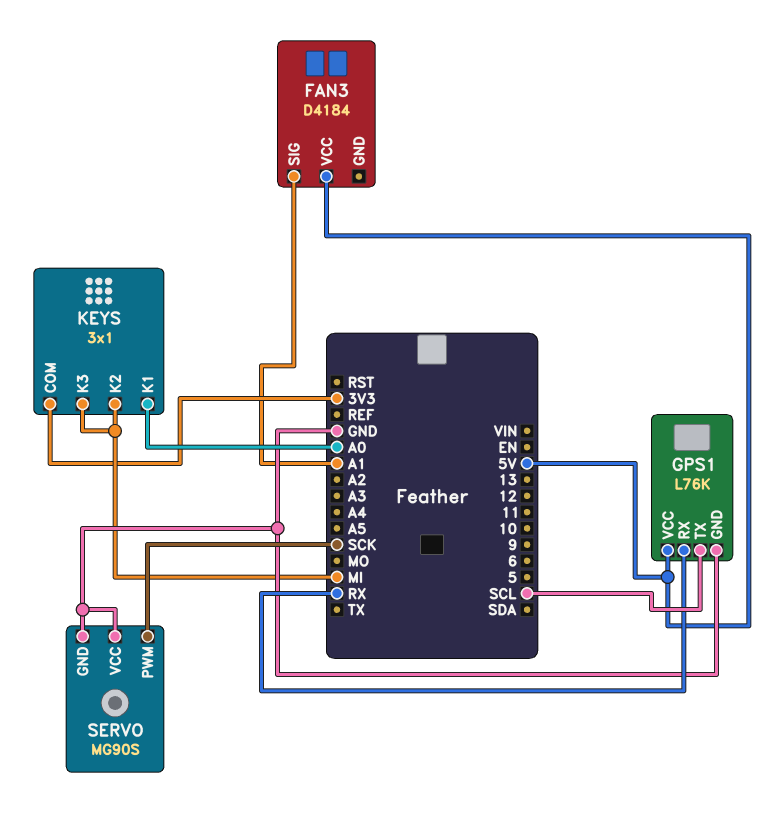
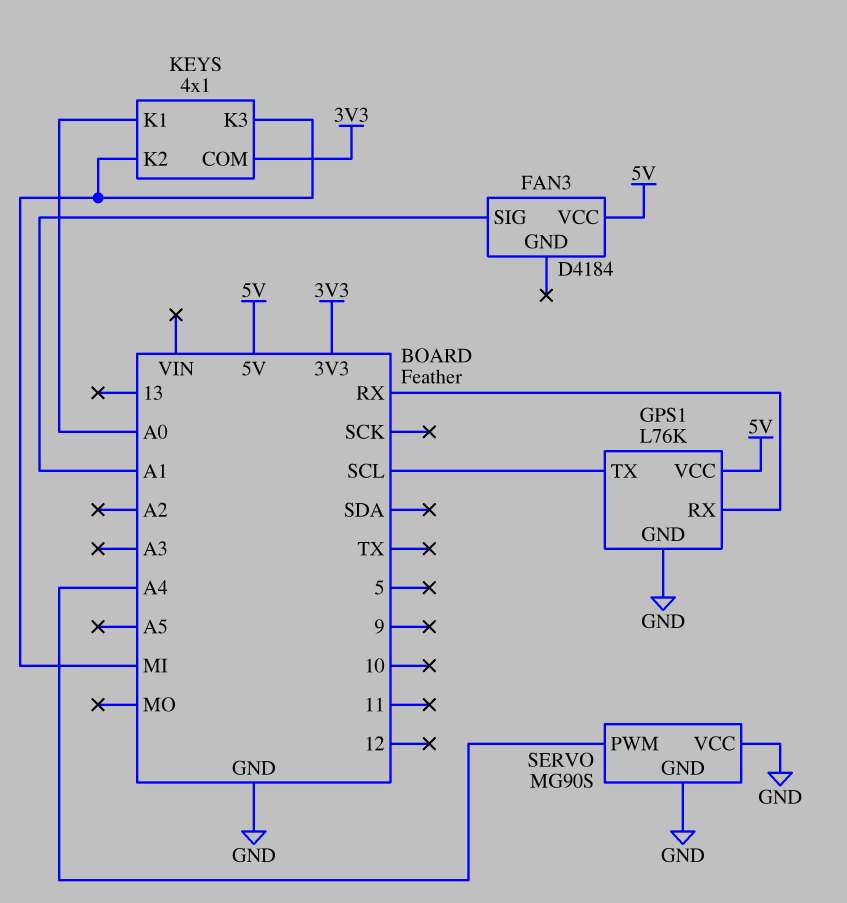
KEYS: 3x1 -> 4x1
SERVO pin PWM: SCK -> A4

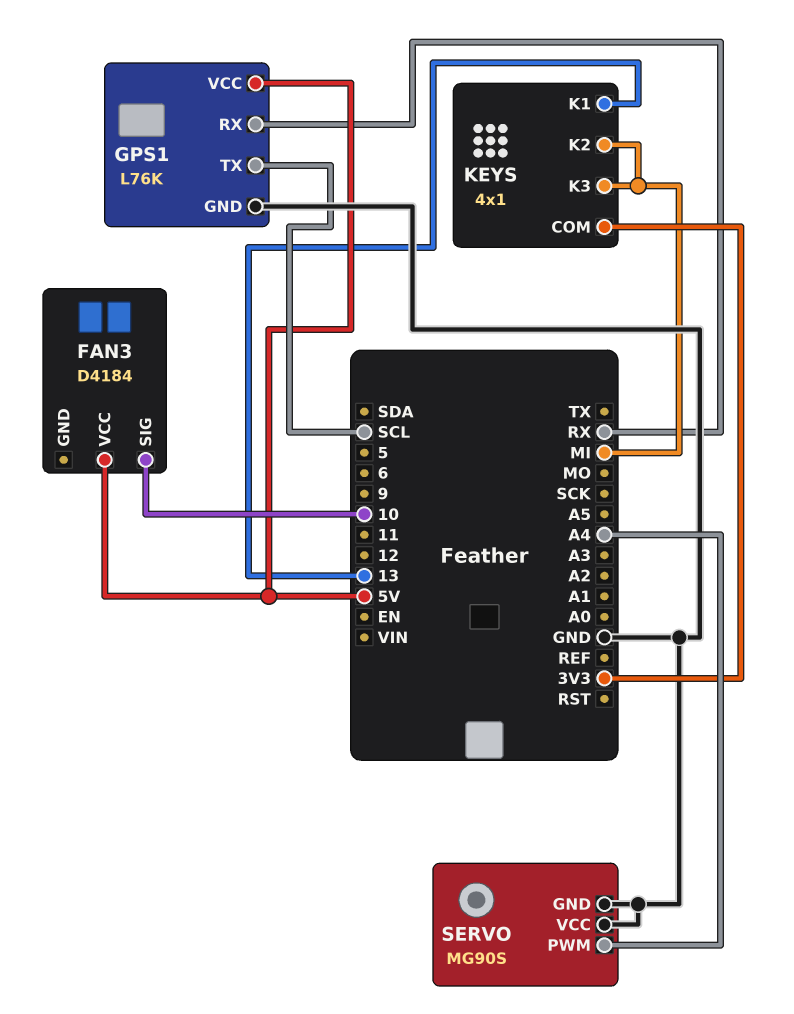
FAN3 pin SIG: A1 -> 10
KEYS pin K1: A0 -> 13

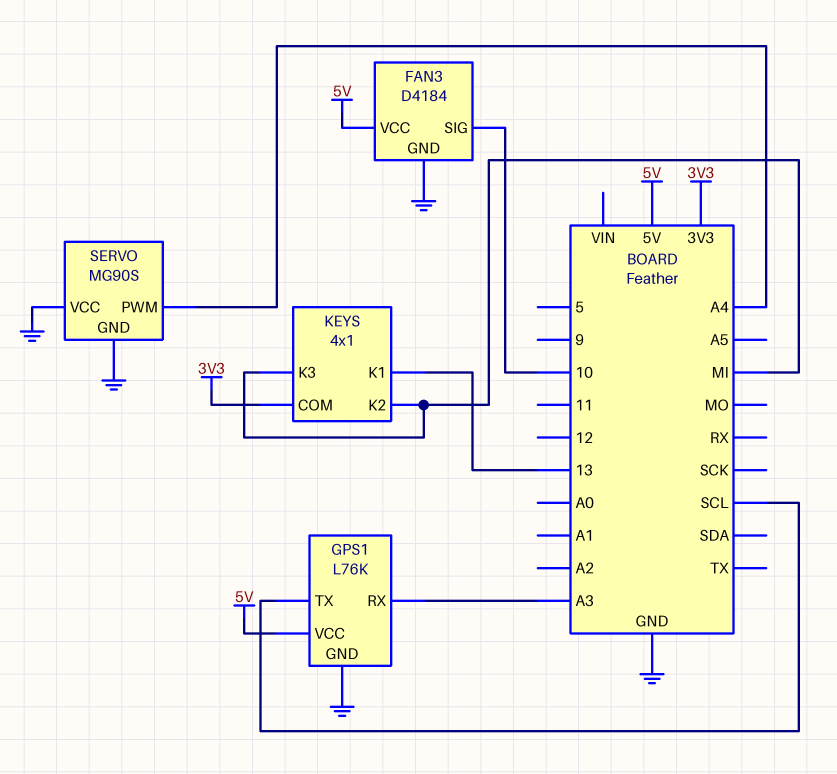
FAN3 pin GND: none -> GND
GPS1 pin RX: RX -> A3

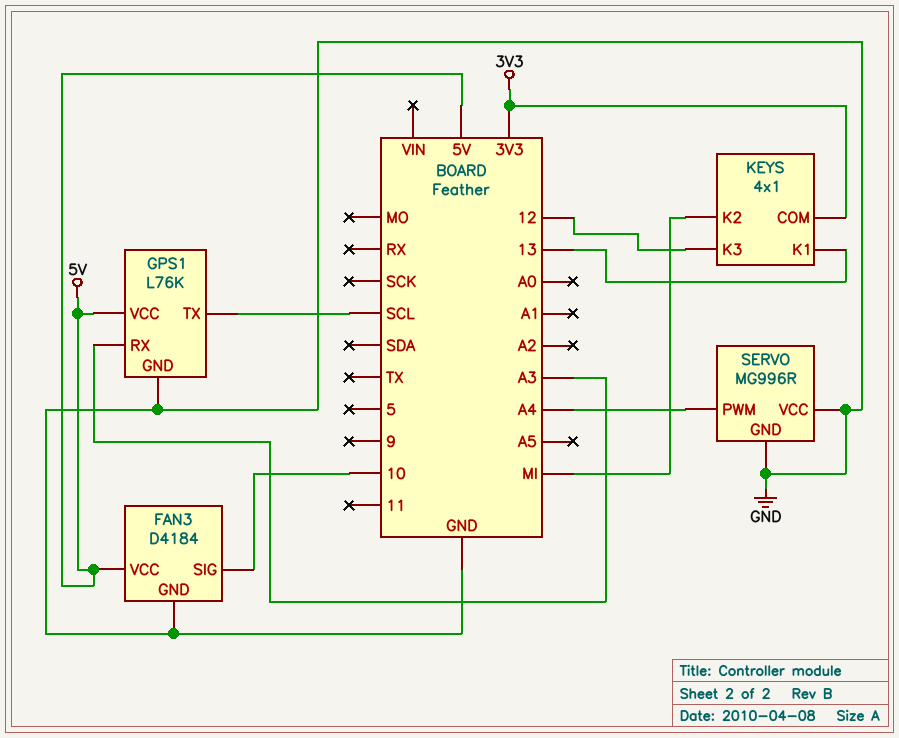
KEYS pin K3: MI -> 12
SERVO: MG90S -> MG996R

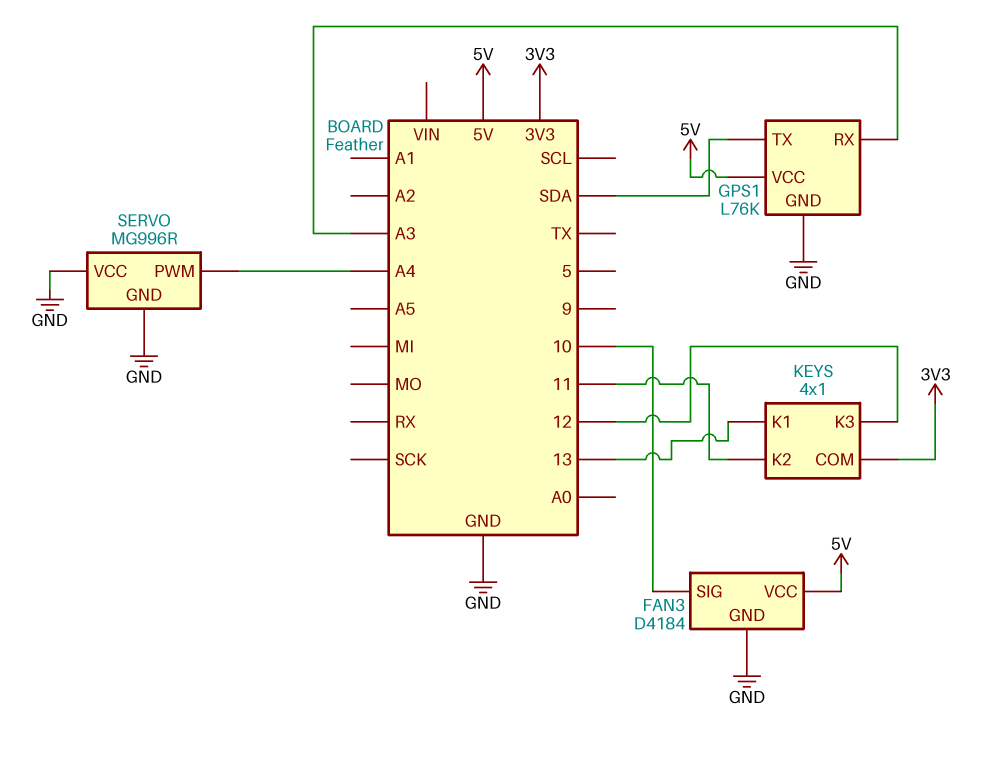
GPS1 pin TX: SCL -> SDA
KEYS pin K2: MI -> 11

